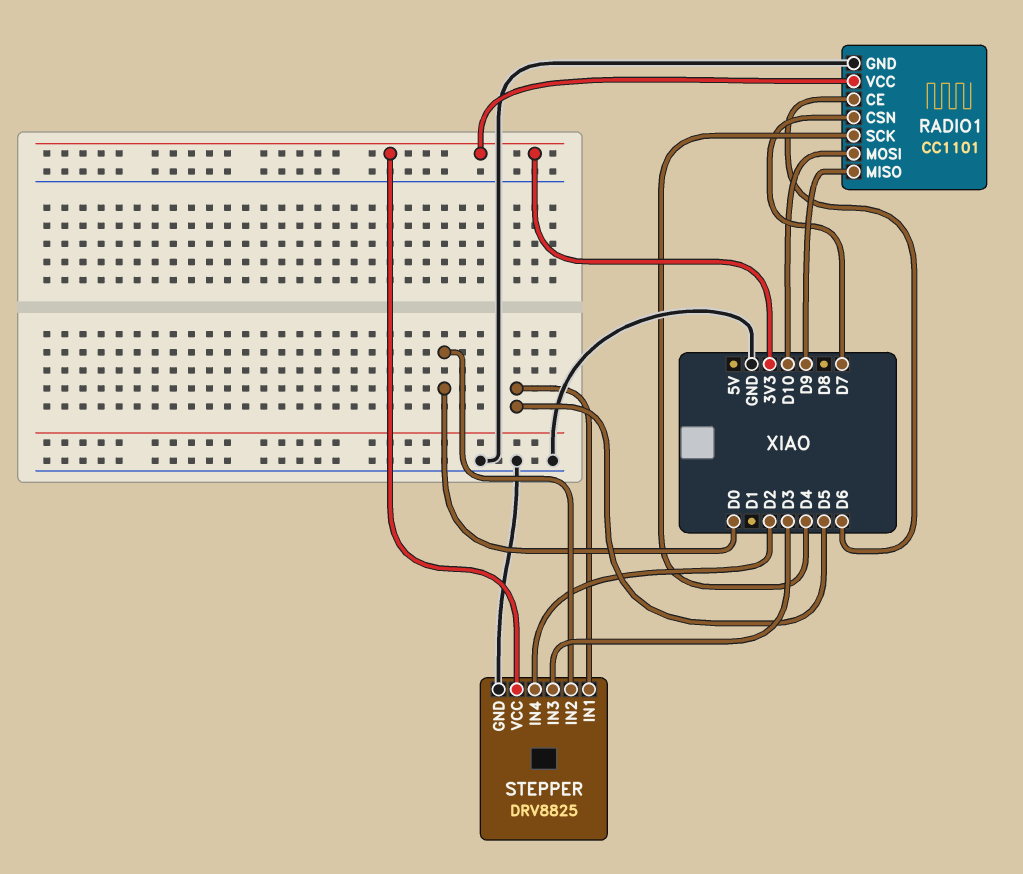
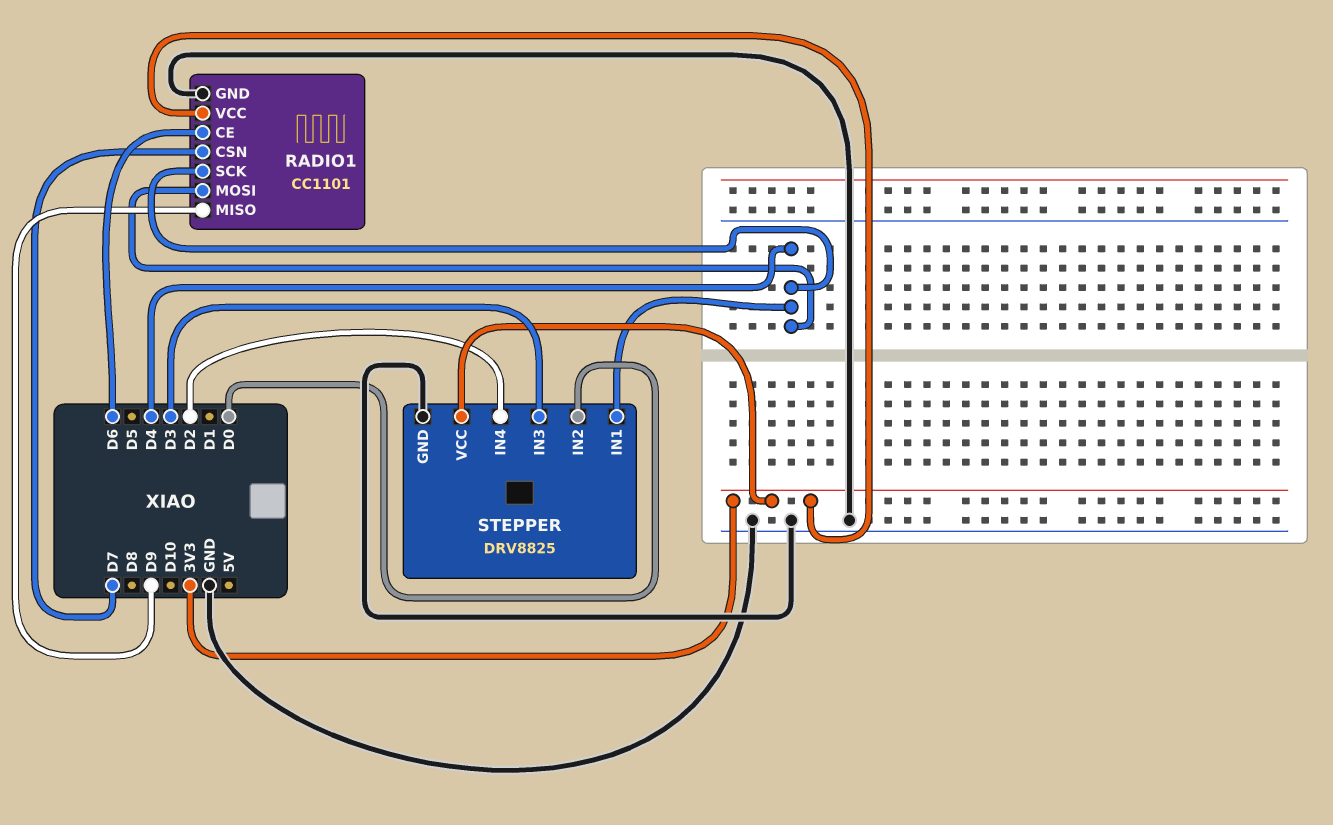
RADIO1 pin MOSI: D10 -> D4
STEPPER pin IN1: D5 -> D4

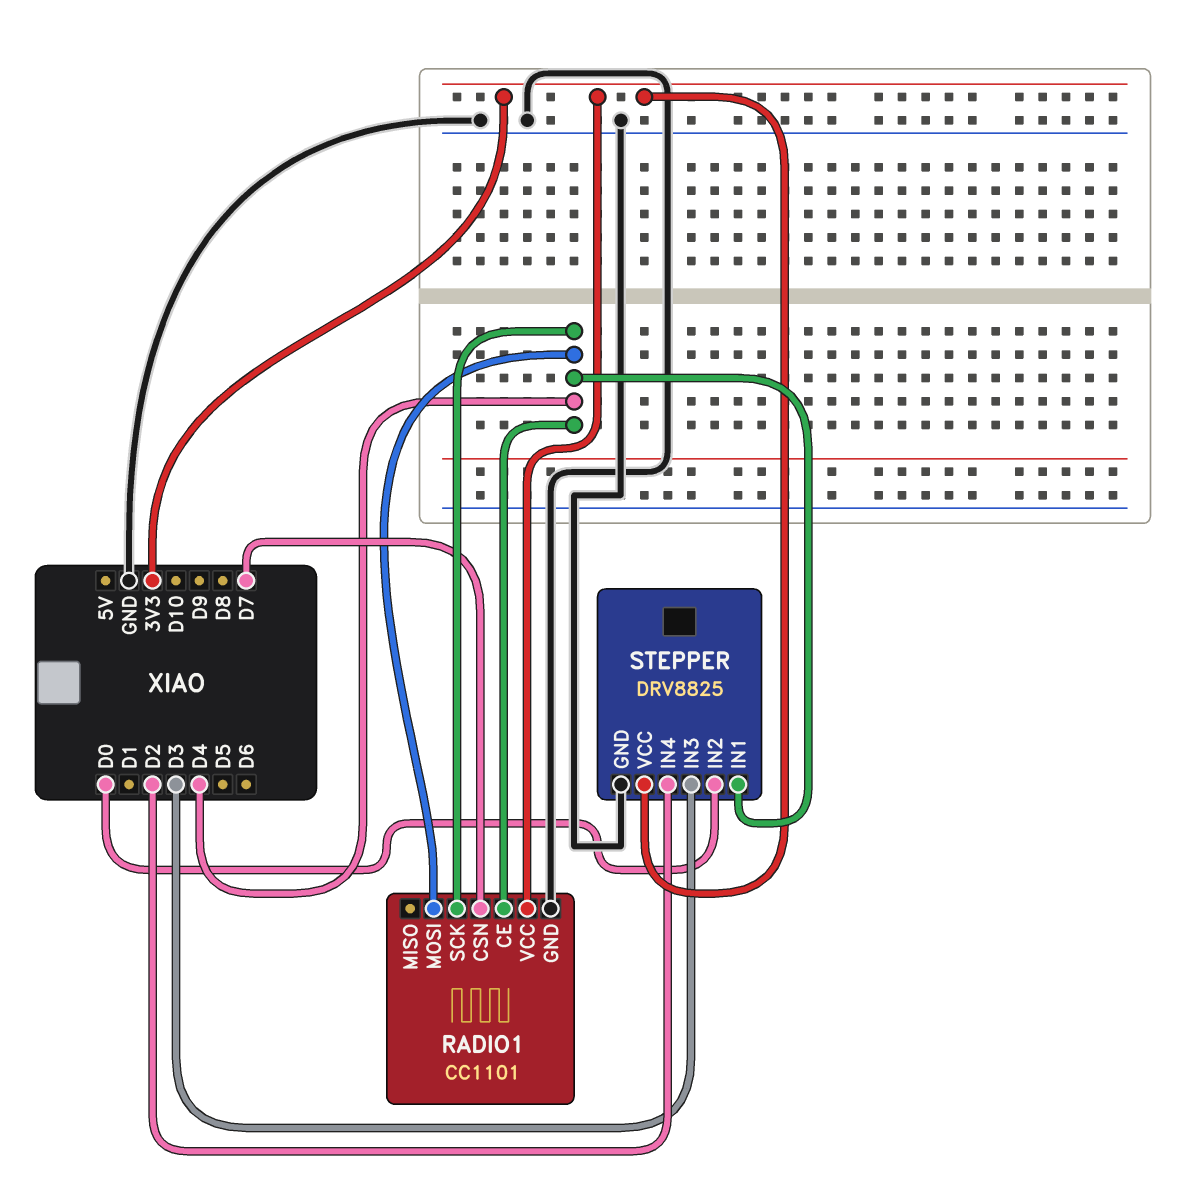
RADIO1 pin CE: D6 -> D4
RADIO1 pin MISO: D9 -> none

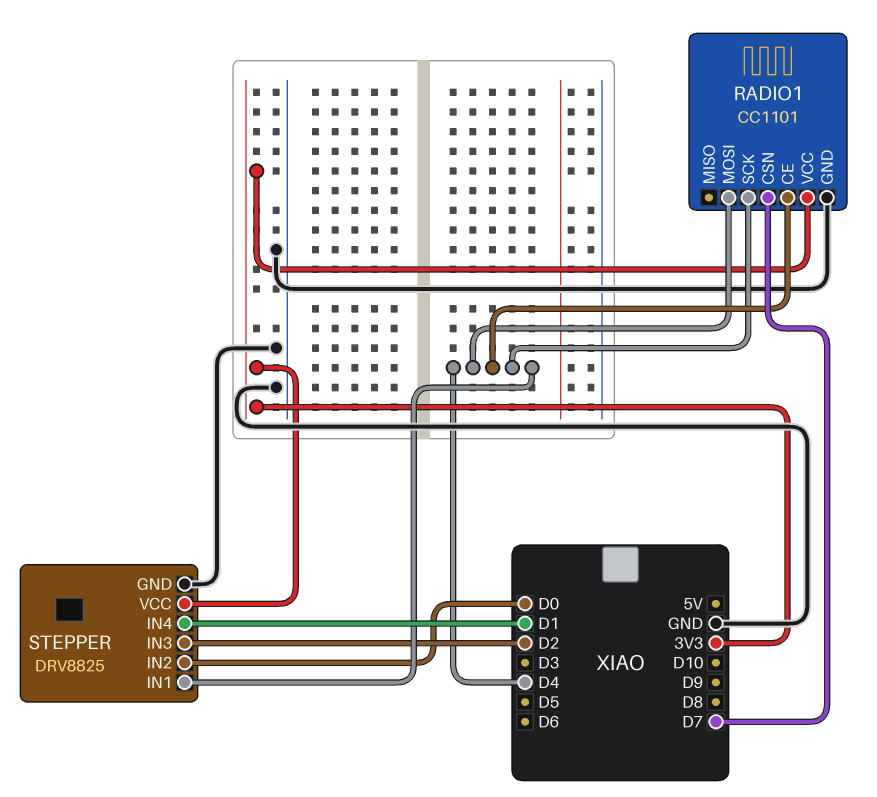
STEPPER pin IN3: D3 -> D2
STEPPER pin IN4: D2 -> D1

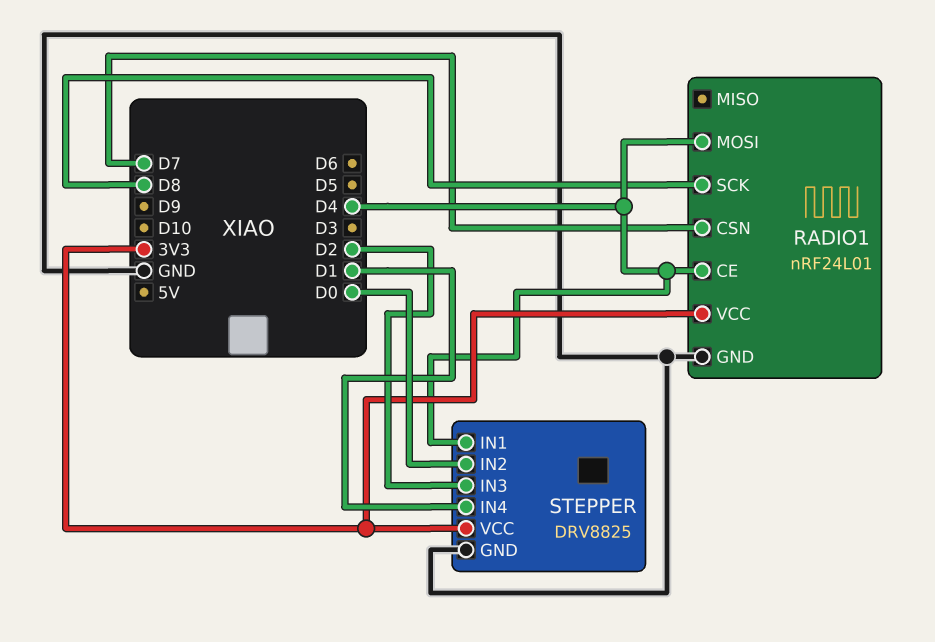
RADIO1: CC1101 -> nRF24L01
RADIO1 pin SCK: D4 -> D8

